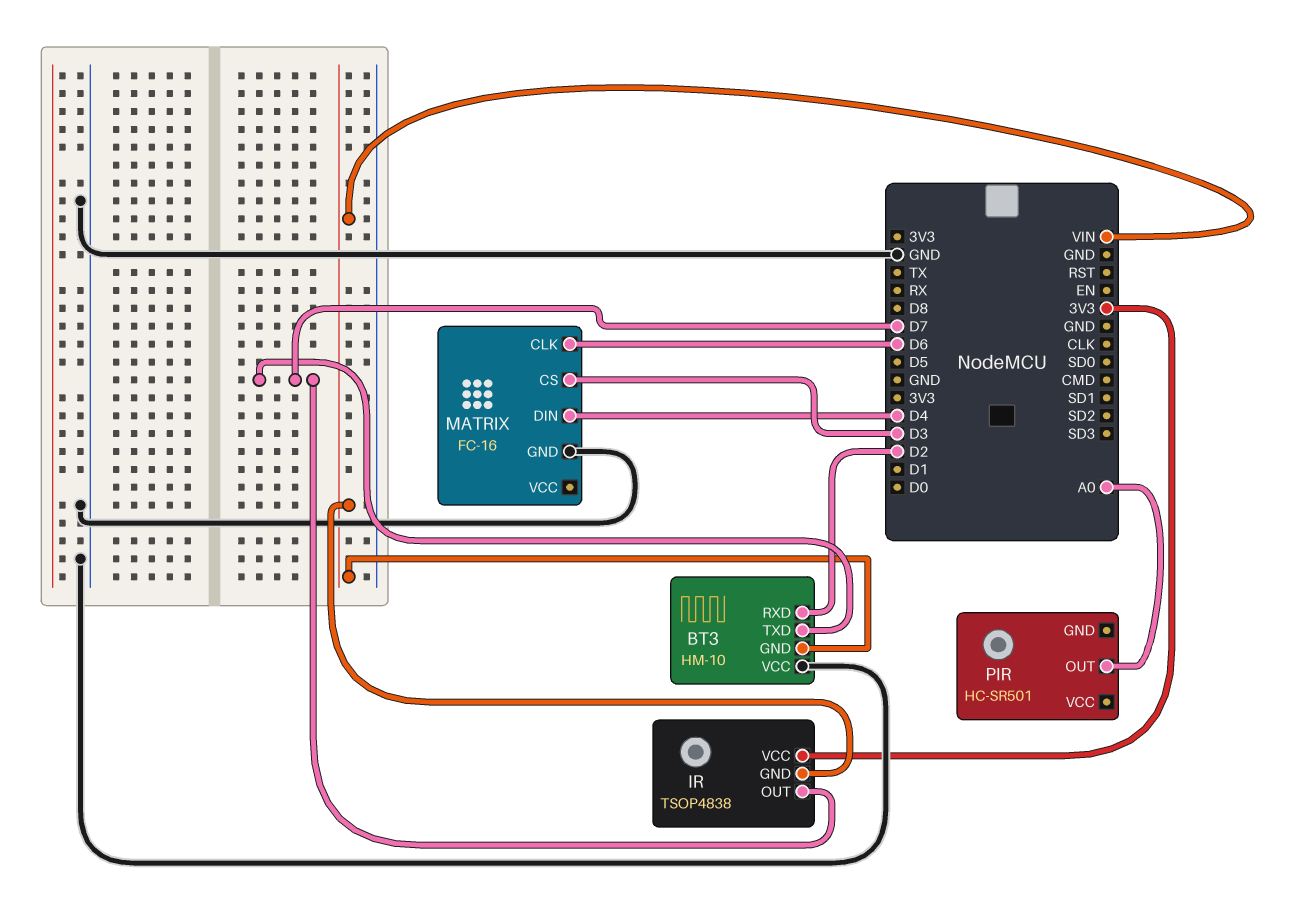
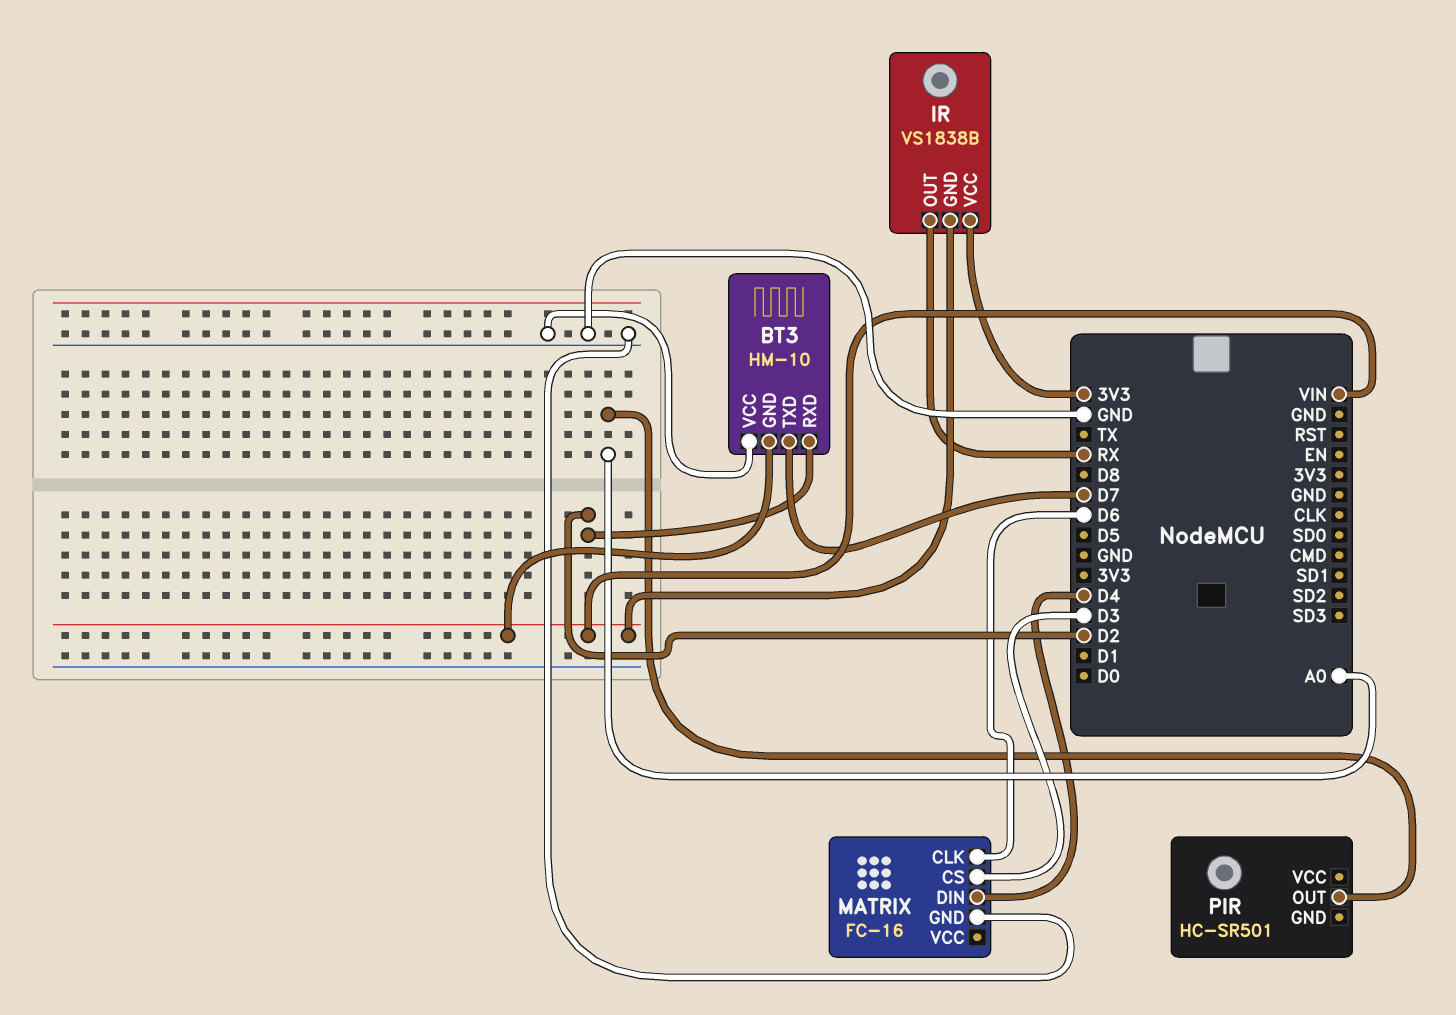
IR: TSOP4838 -> VS1838B
IR pin OUT: D7 -> RX

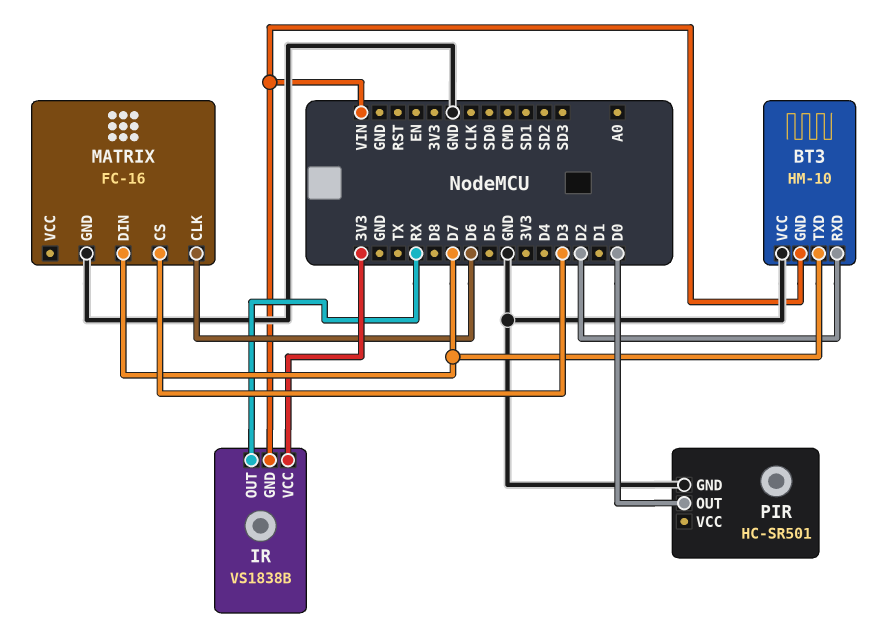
MATRIX pin DIN: D4 -> D7
PIR pin GND: none -> GND
PIR pin OUT: A0 -> D0

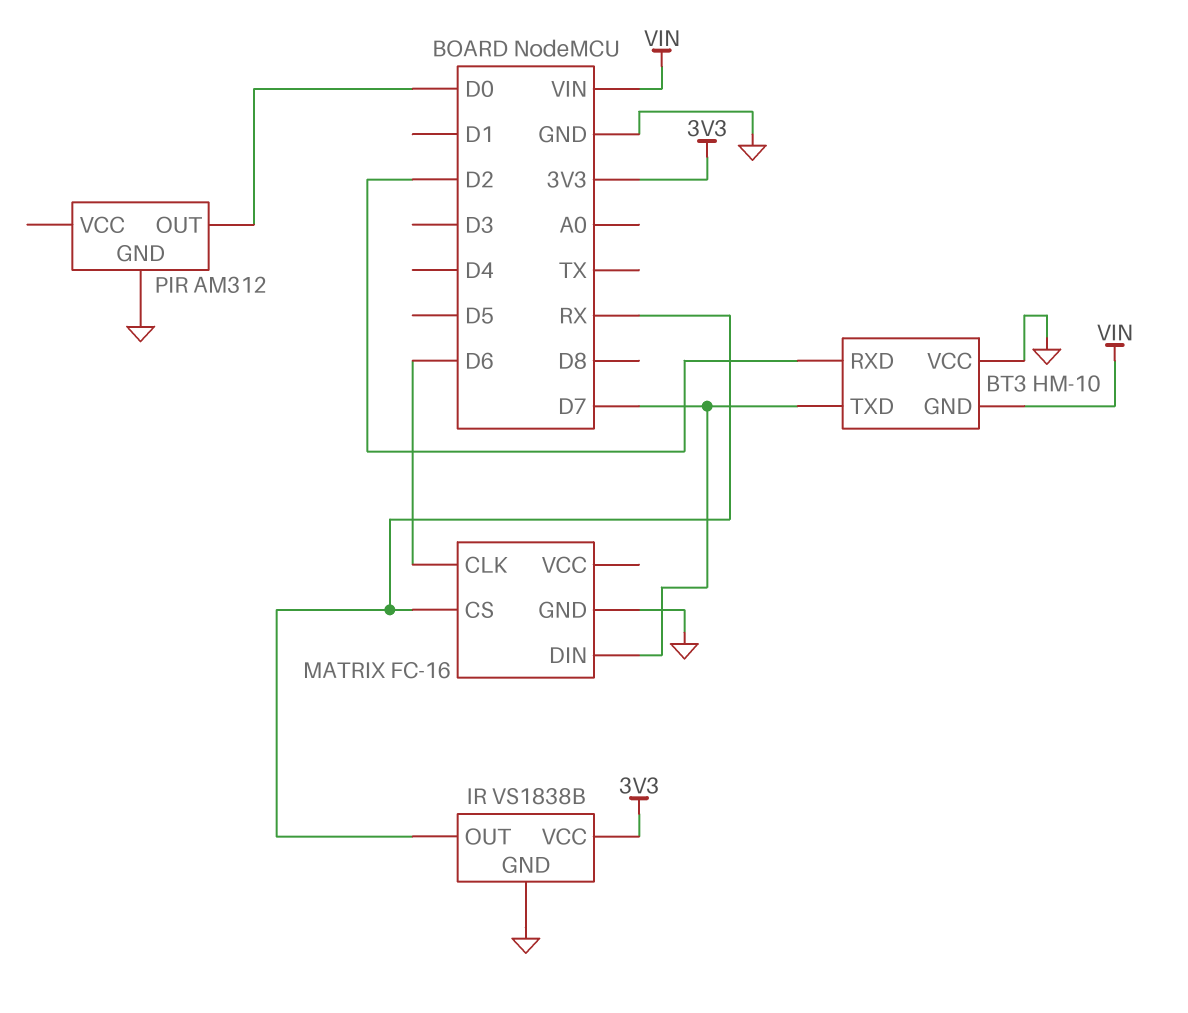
IR pin GND: VIN -> GND
MATRIX pin CS: D3 -> RX
PIR: HC-SR501 -> AM312

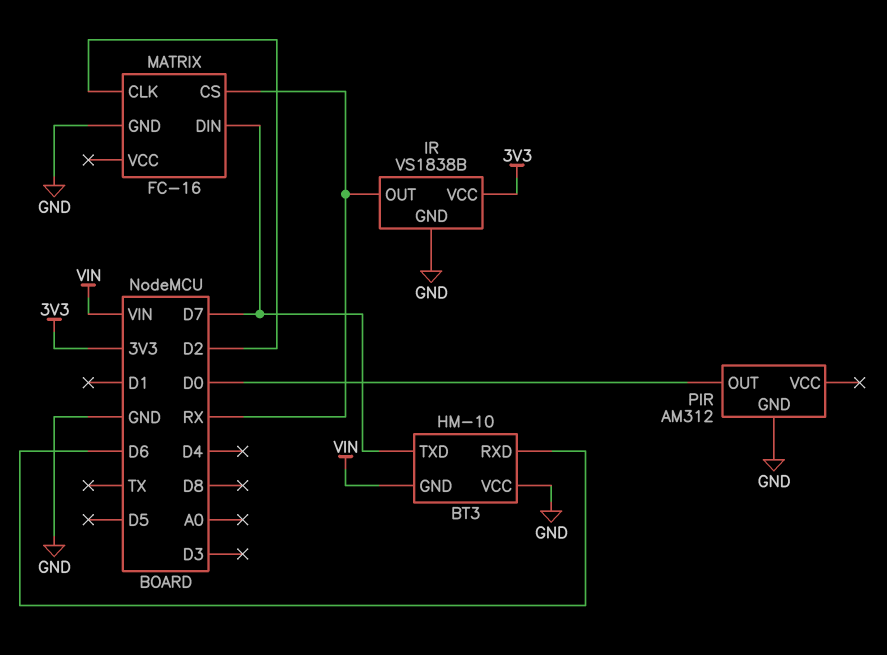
BT3 pin RXD: D2 -> D6
MATRIX pin CLK: D6 -> D2

